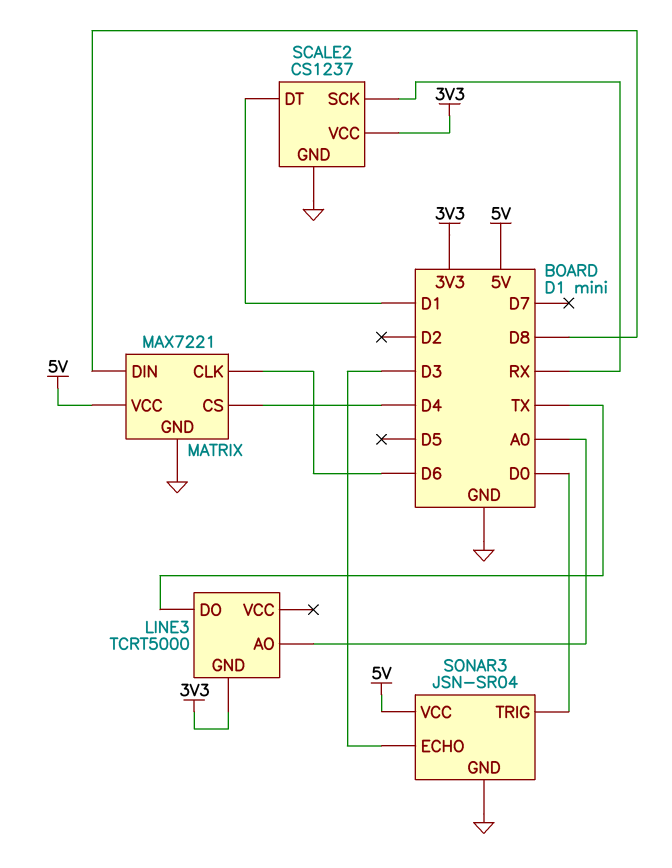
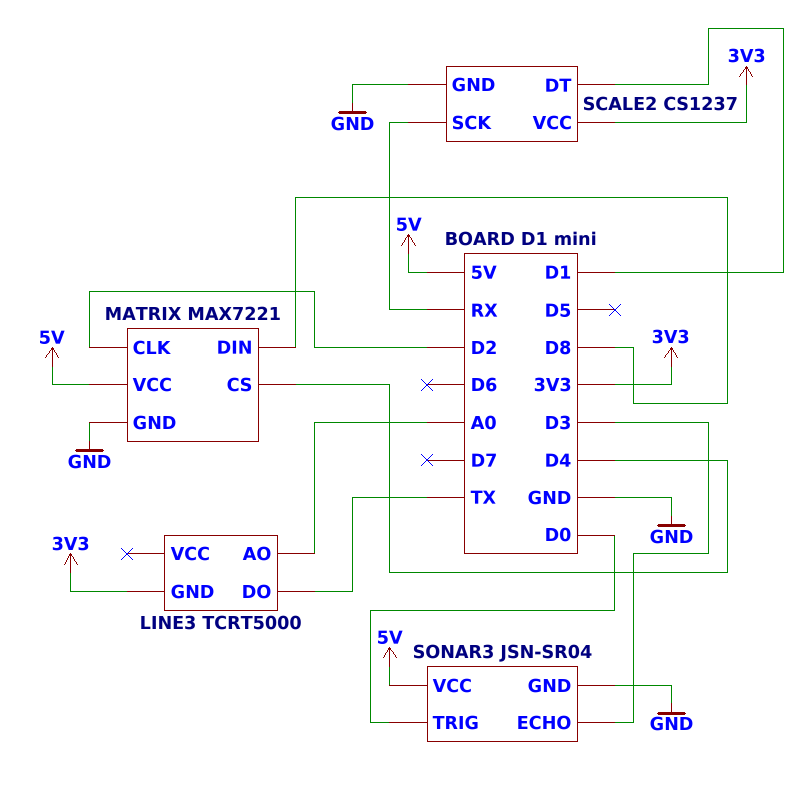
MATRIX pin CLK: D6 -> D2

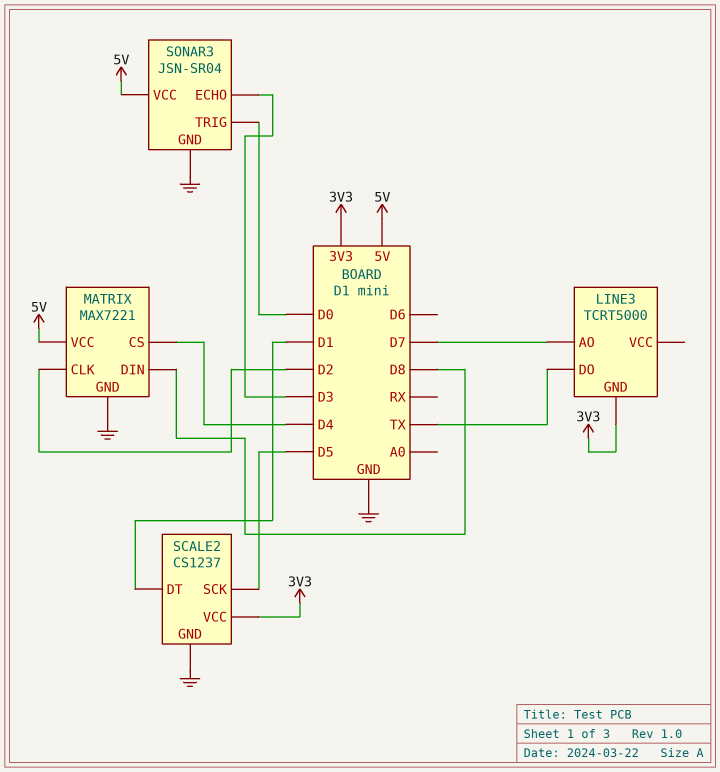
LINE3 pin AO: A0 -> D7
SCALE2 pin SCK: RX -> D5

